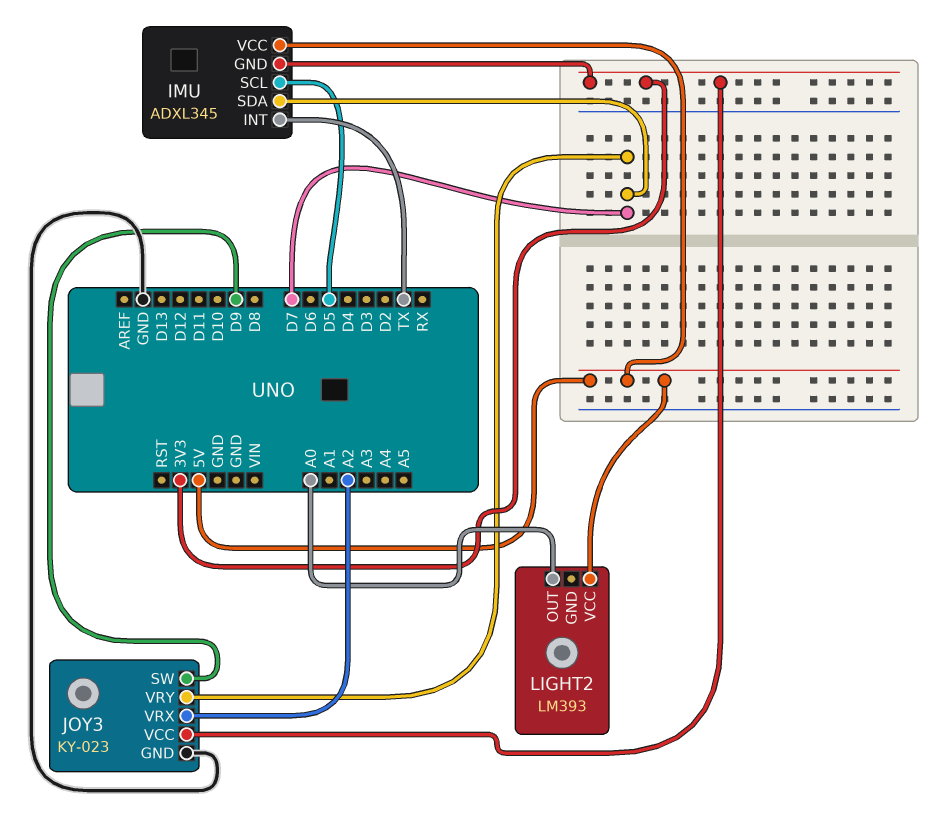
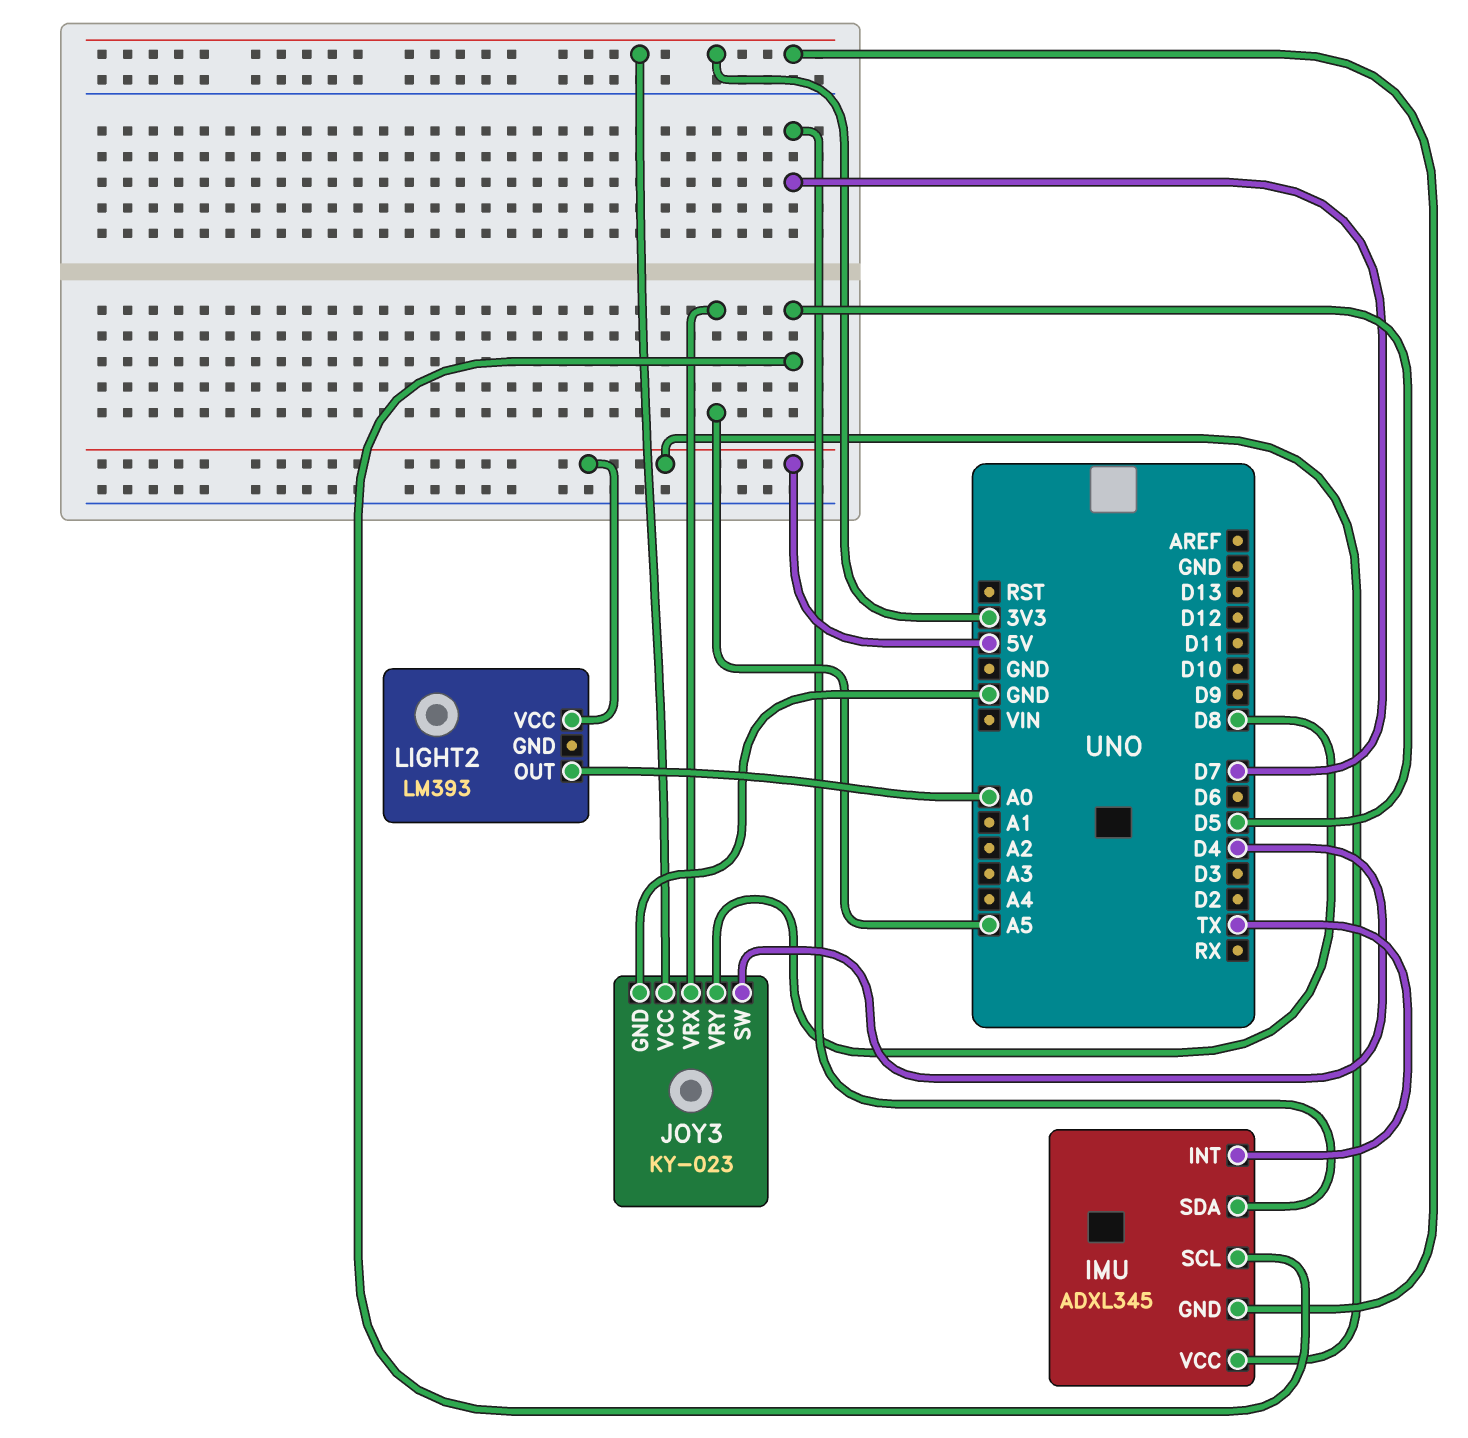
JOY3 pin SW: D9 -> D4
JOY3 pin VRX: A2 -> A5
JOY3 pin VRY: D7 -> D8

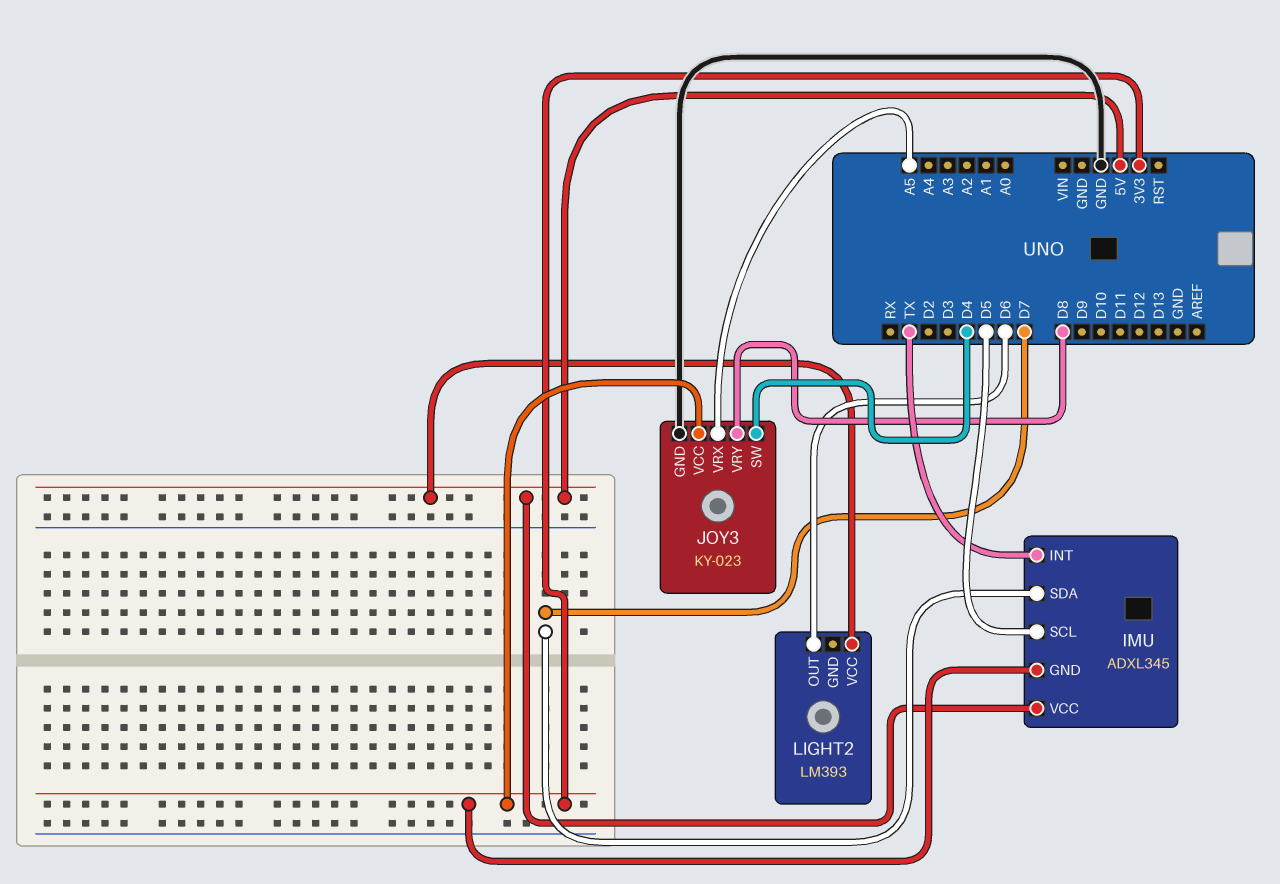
LIGHT2 pin OUT: A0 -> D6

